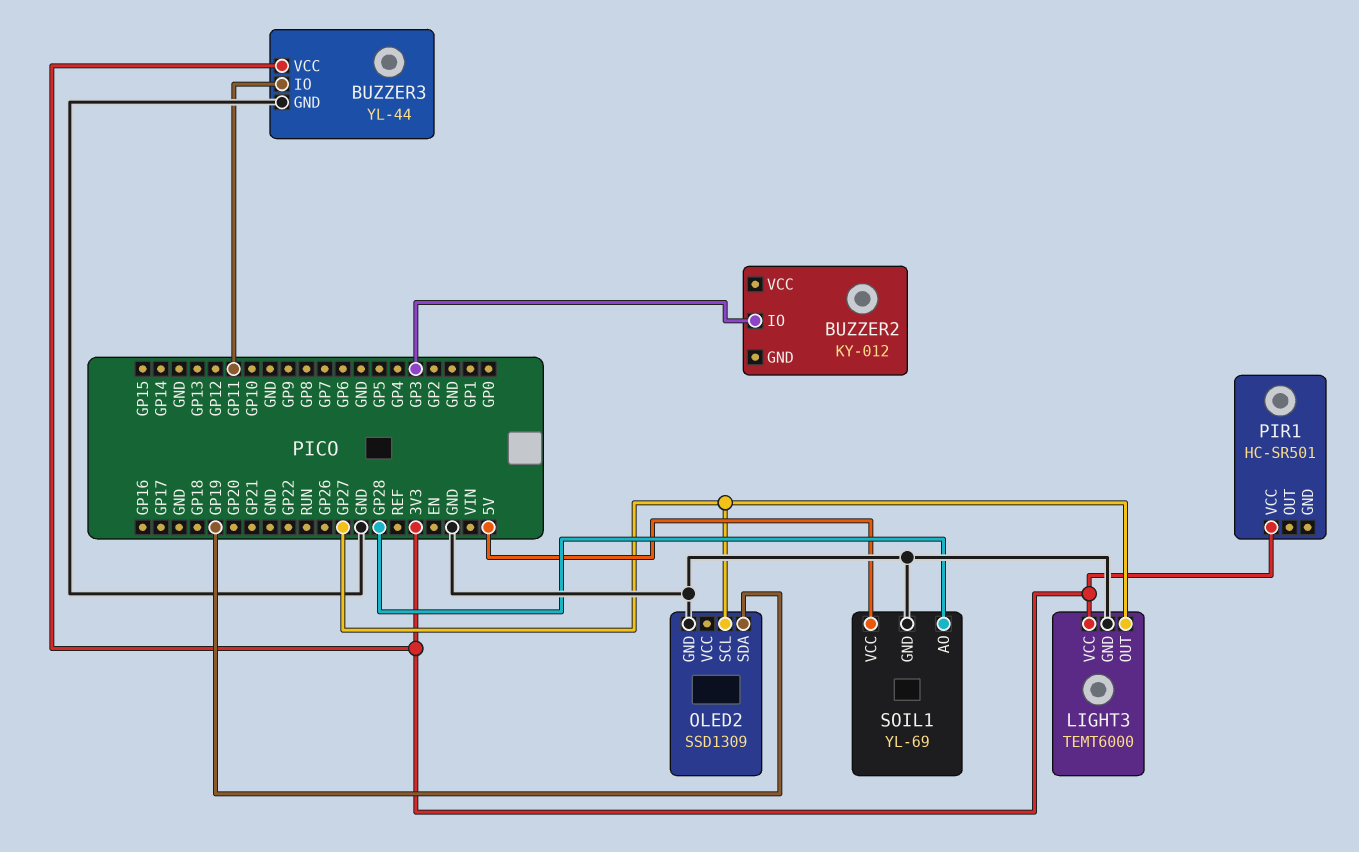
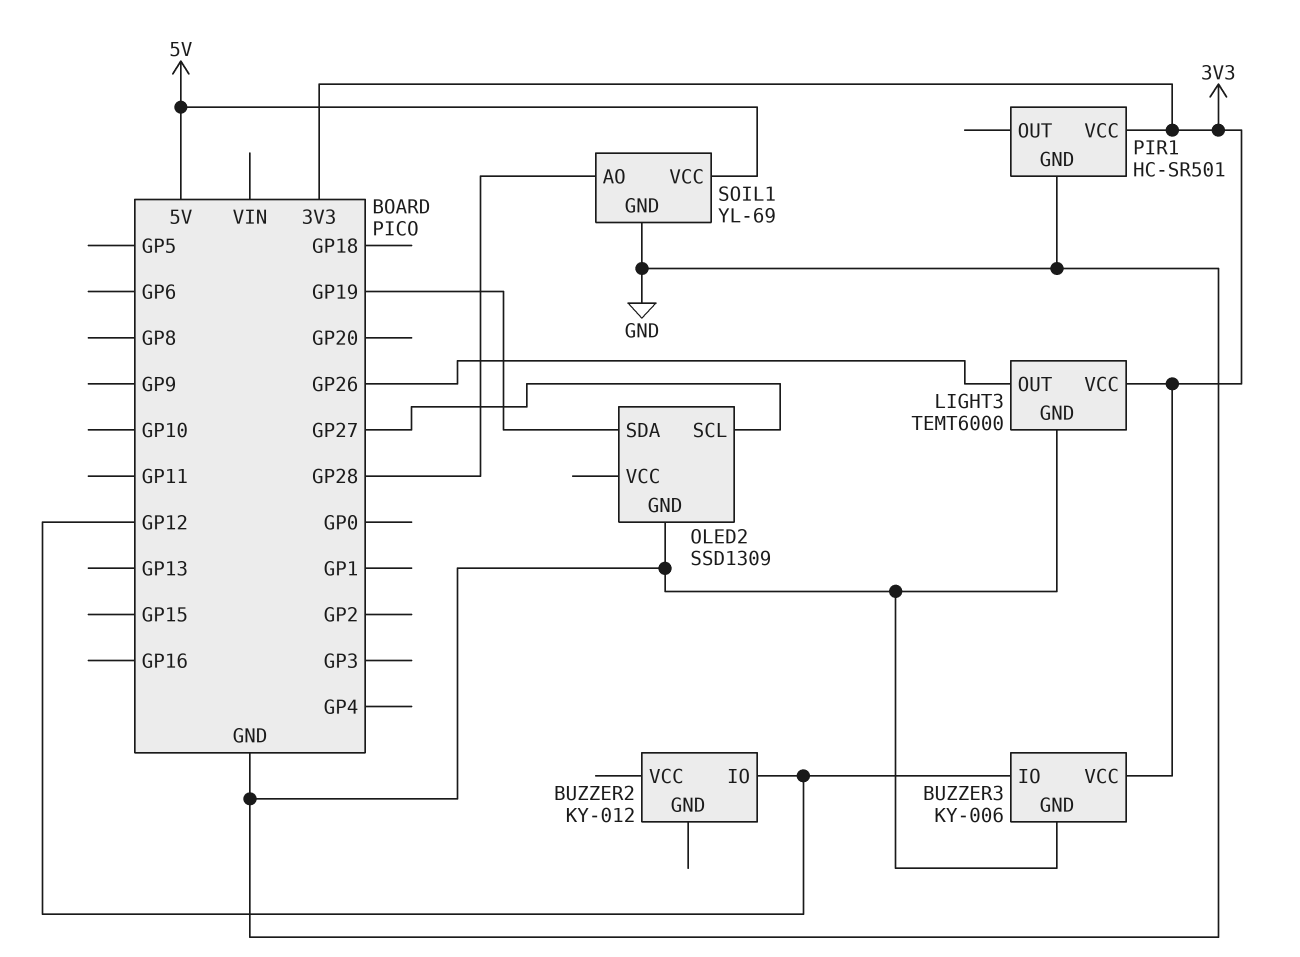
BUZZER2 pin IO: GP3 -> GP12
BUZZER3: YL-44 -> KY-006
BUZZER3 pin IO: GP11 -> GP12
LIGHT3 pin OUT: GP27 -> GP26
PIR1 pin GND: none -> GND

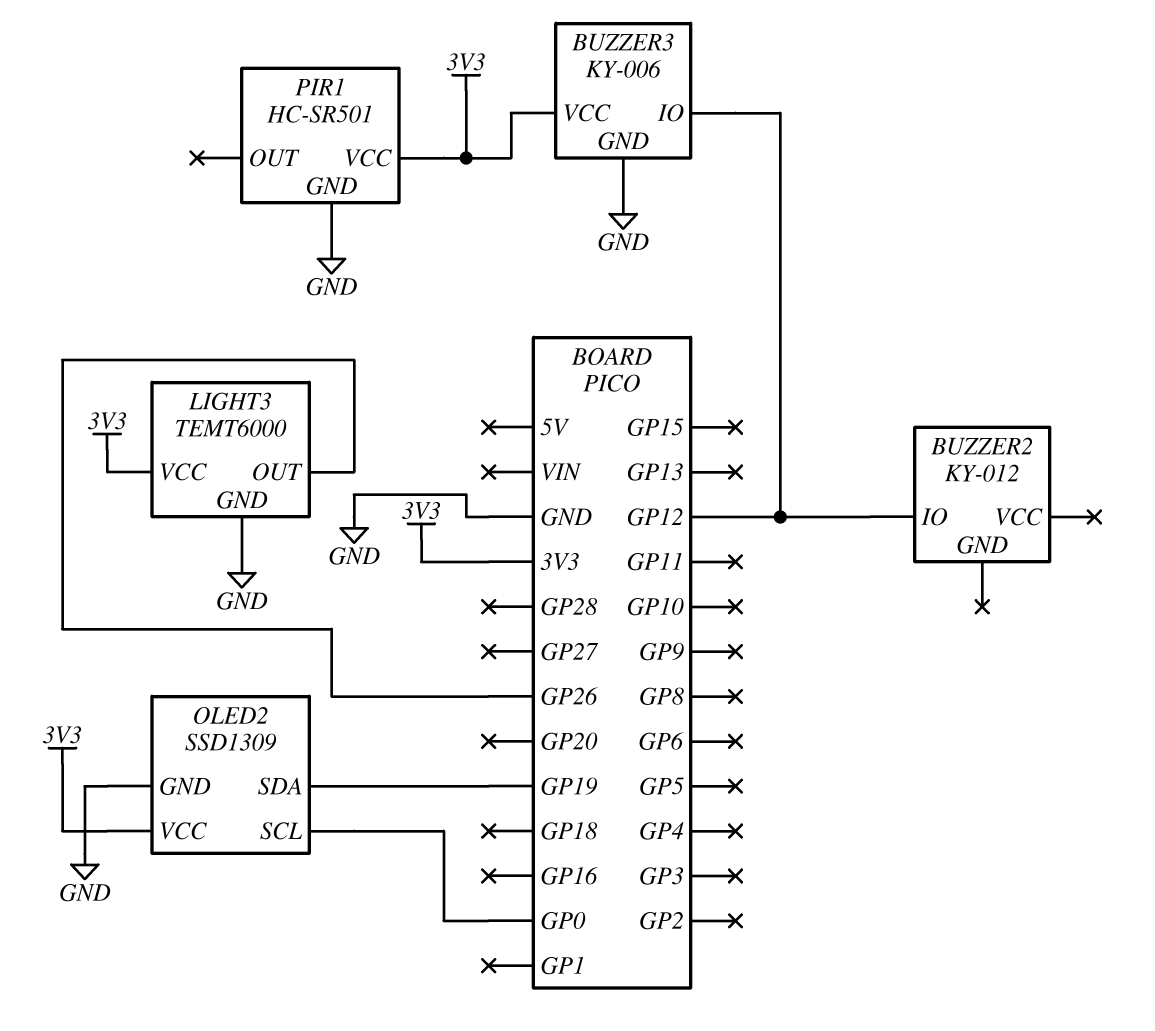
OLED2 pin SCL: GP27 -> GP0
OLED2 pin VCC: none -> 3V3
SOIL1: YL-69 -> none
SOIL1 pin AO: GP28 -> none
SOIL1 pin GND: GND -> none
SOIL1 pin VCC: 5V -> none

